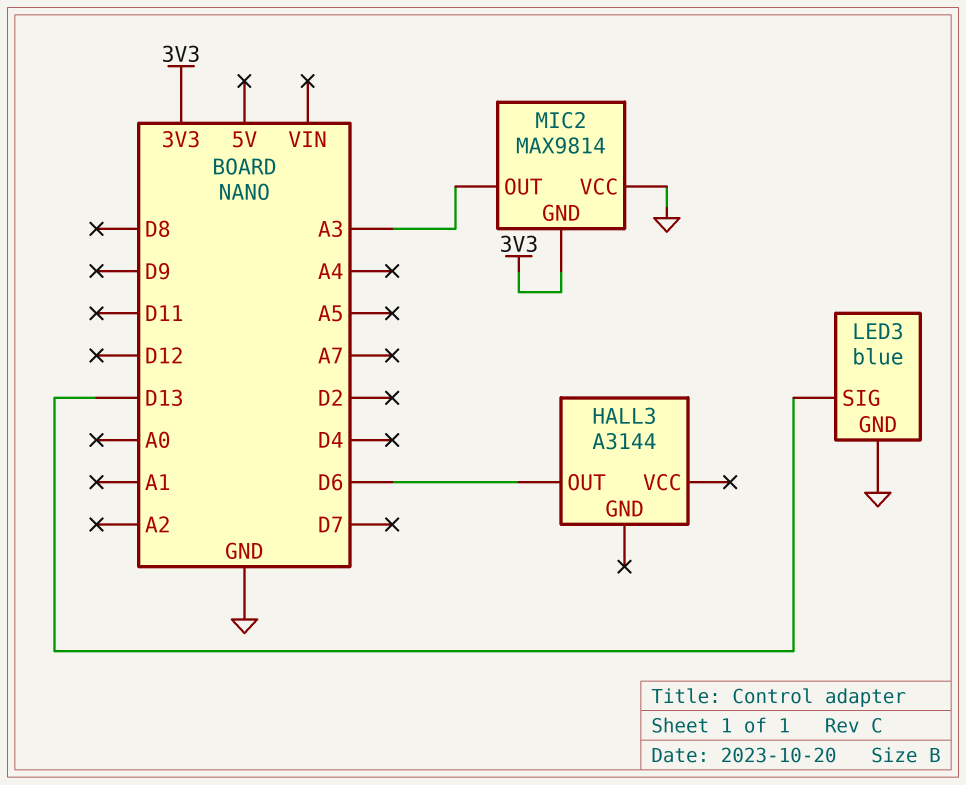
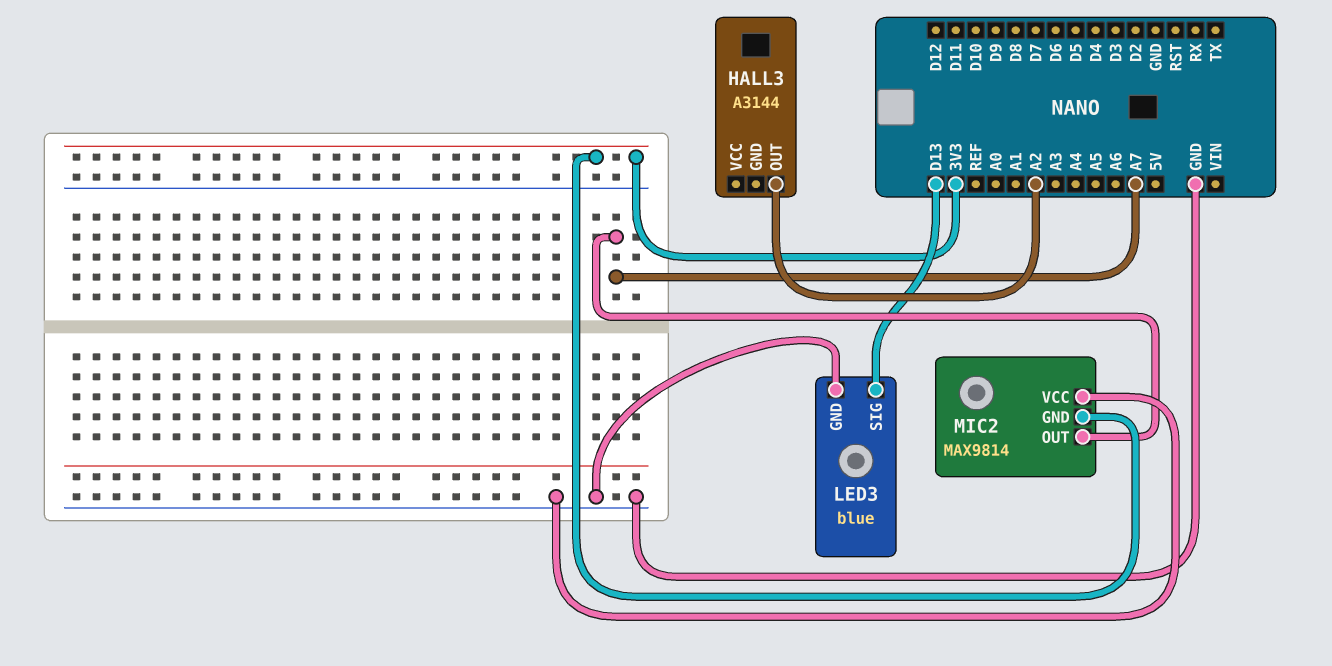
HALL3 pin OUT: D6 -> A2
MIC2 pin OUT: A3 -> A7

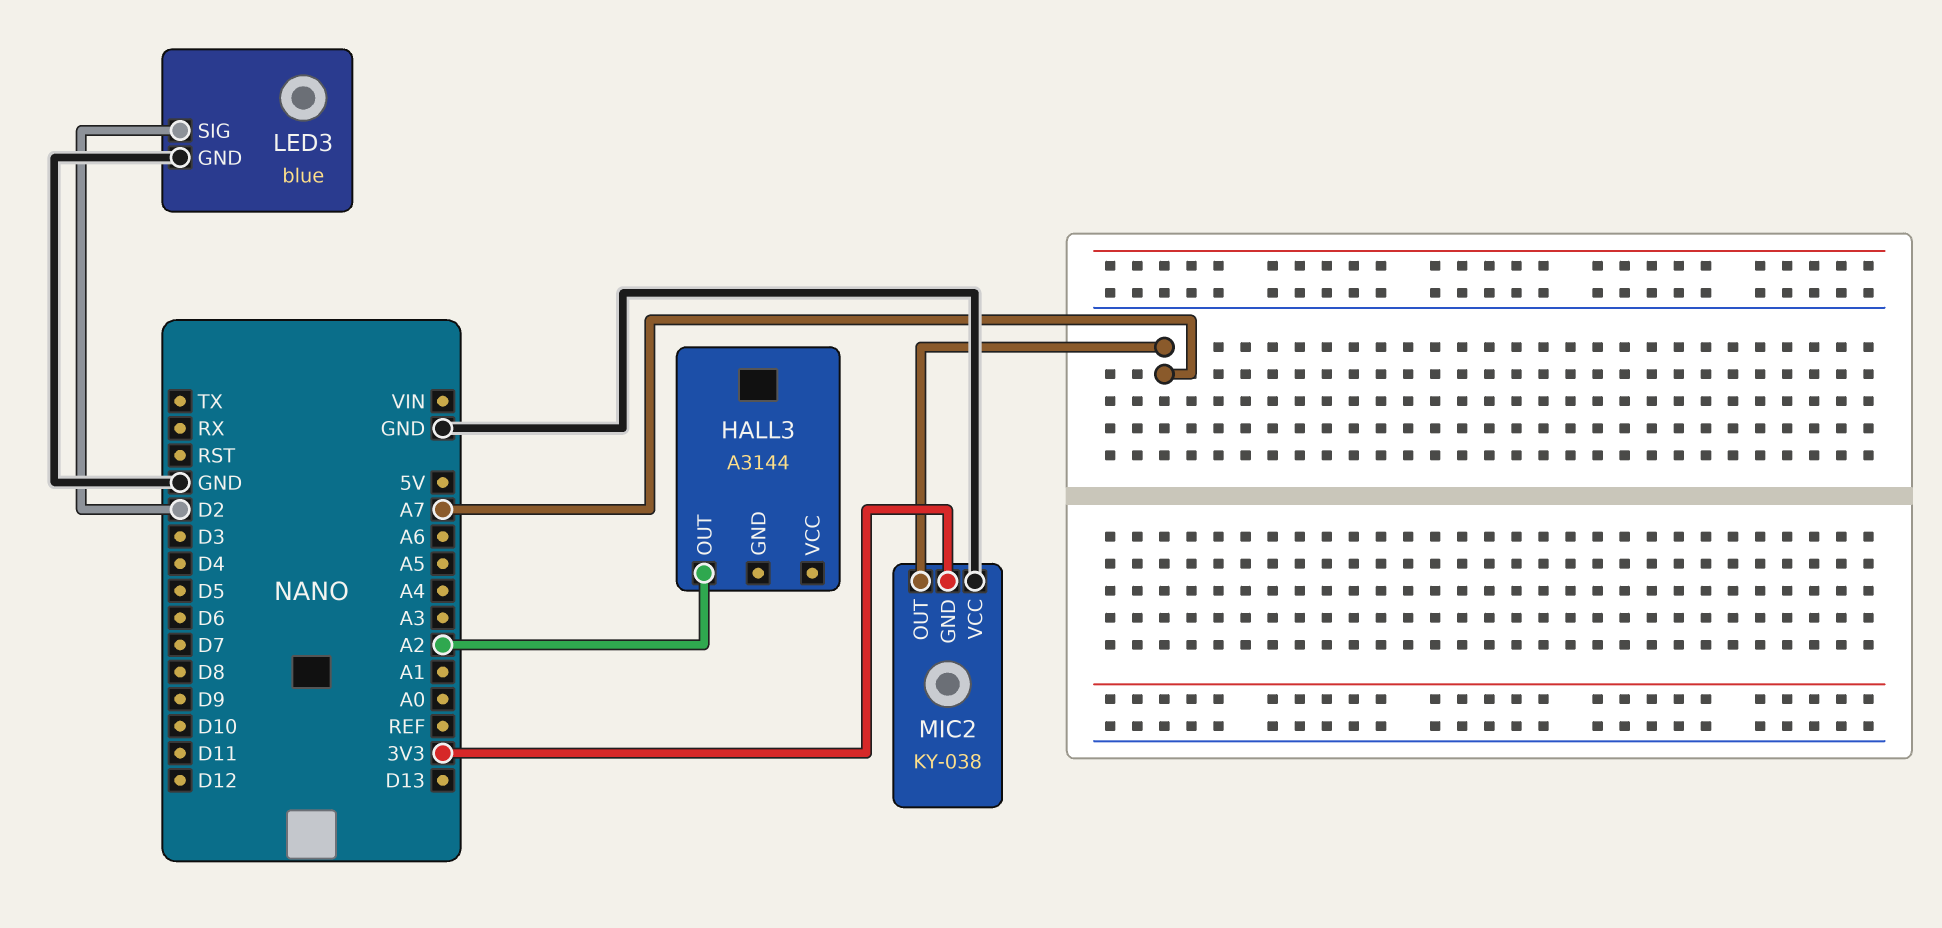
LED3 pin SIG: D13 -> D2
MIC2: MAX9814 -> KY-038

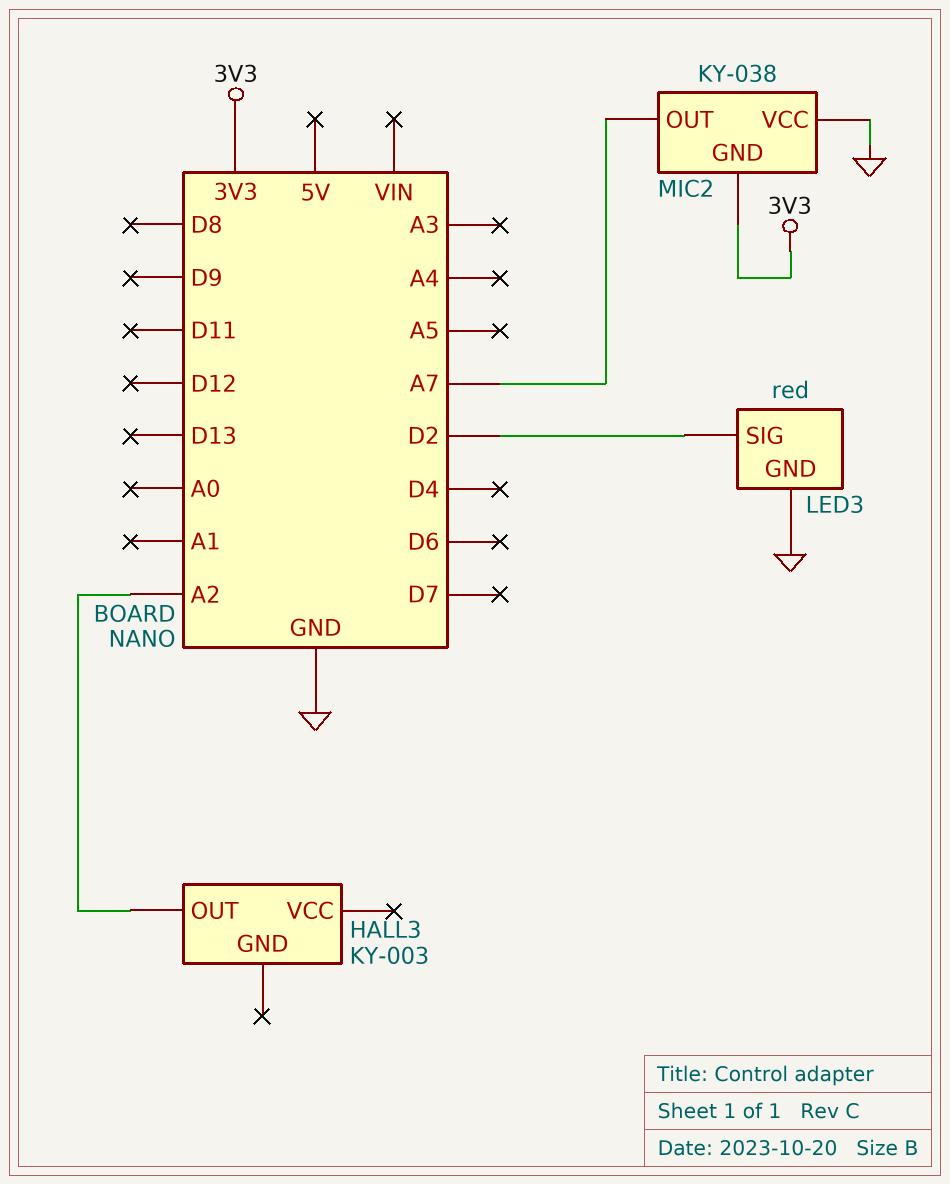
HALL3: A3144 -> KY-003
LED3: blue -> red

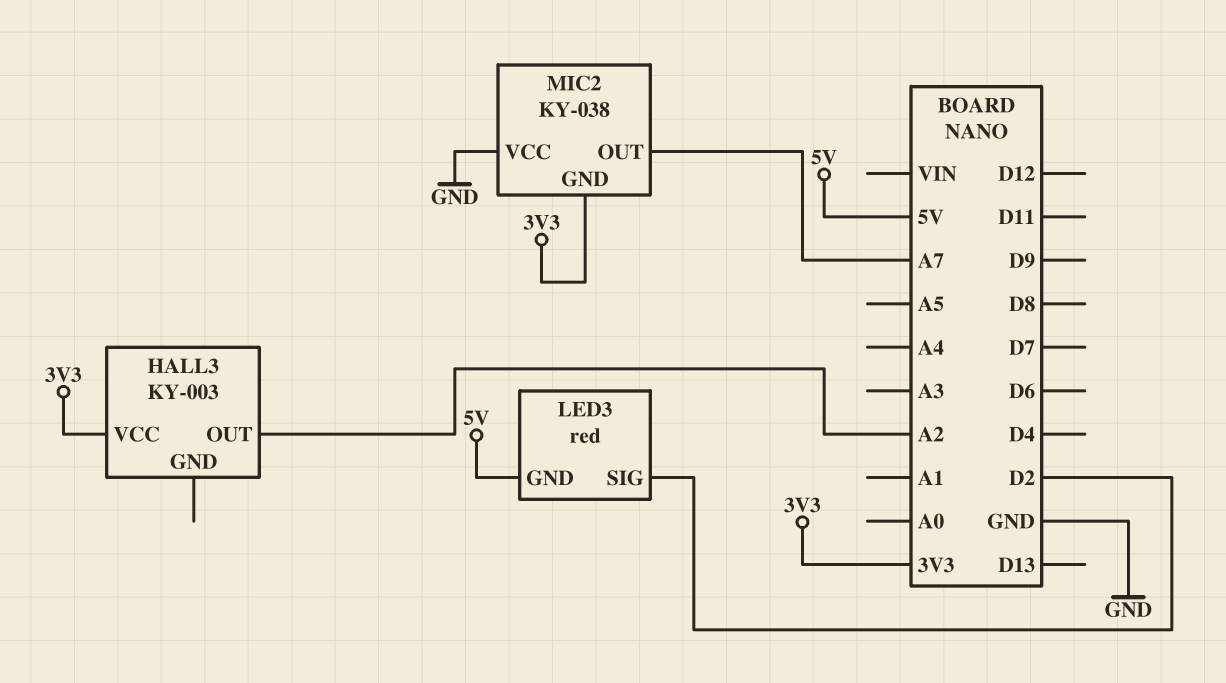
HALL3 pin VCC: none -> 3V3
LED3 pin GND: GND -> 5V

